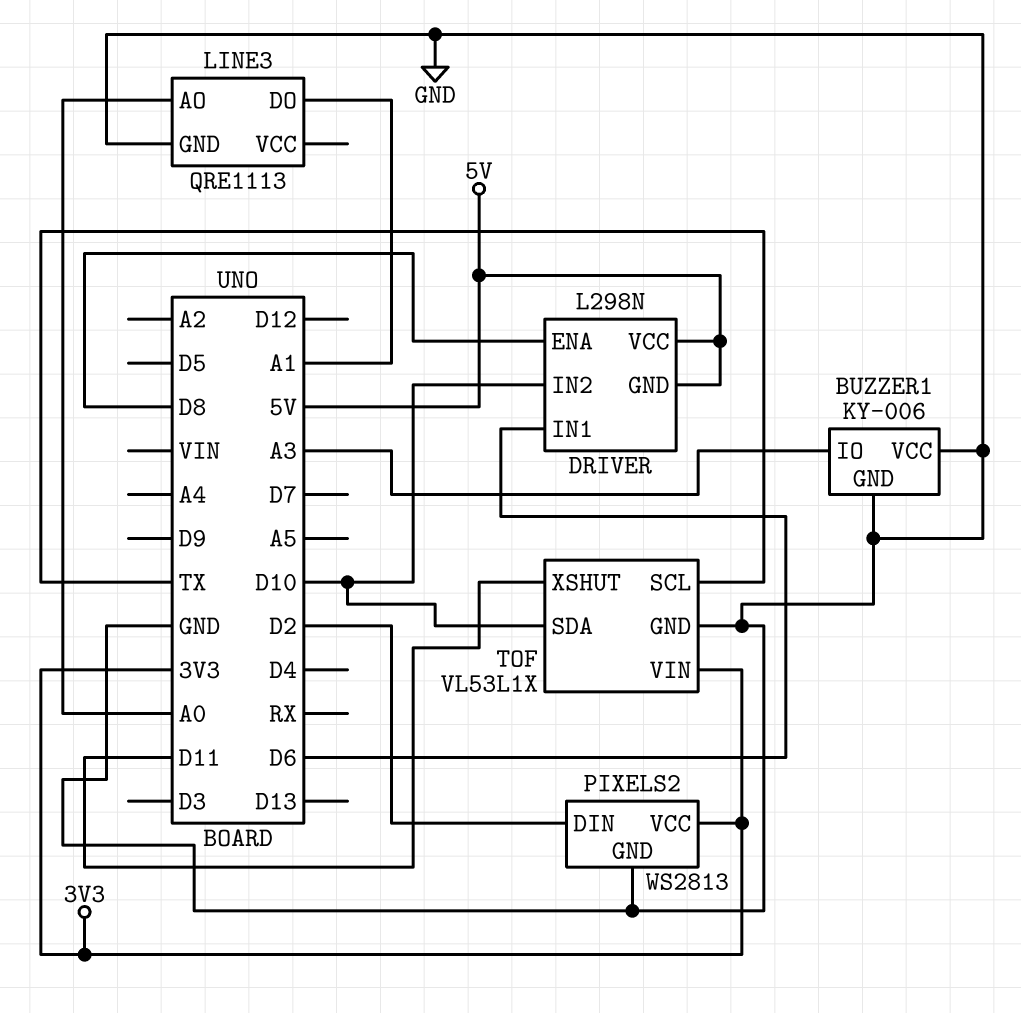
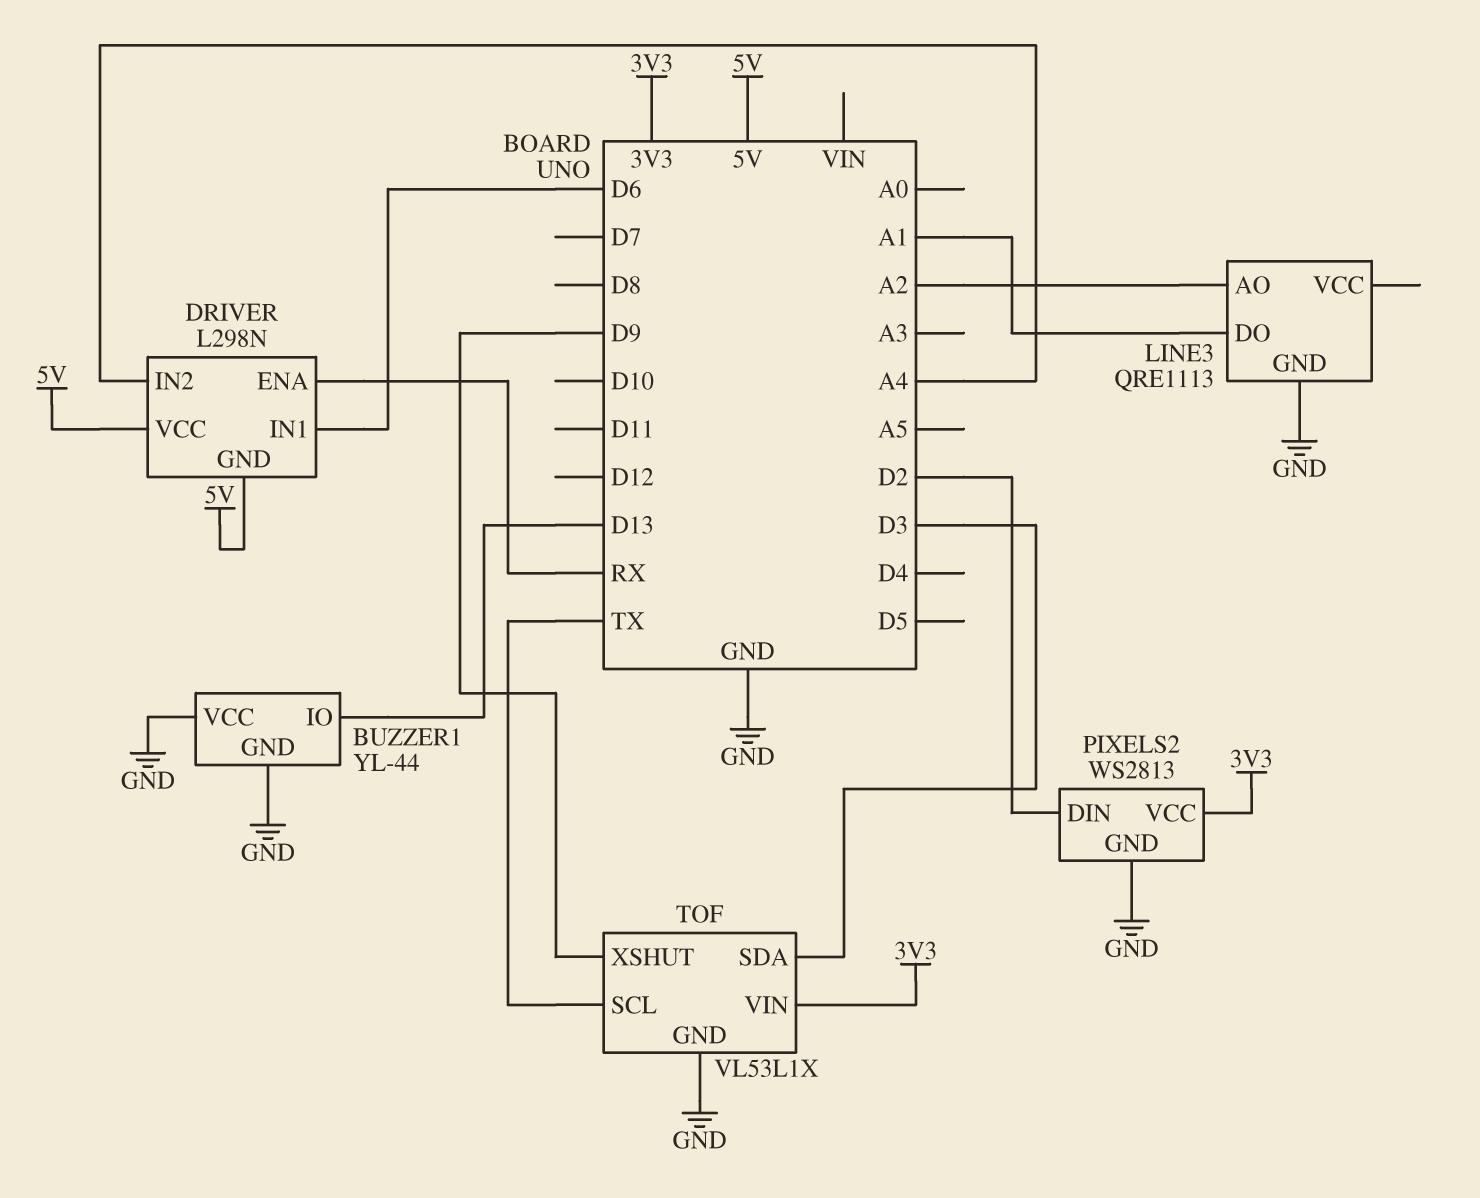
BUZZER1: KY-006 -> YL-44
BUZZER1 pin IO: A3 -> D13
DRIVER pin ENA: D8 -> RX
DRIVER pin IN2: D10 -> A4
LINE3 pin AO: A0 -> A2
TOF pin SDA: D10 -> D3
TOF pin XSHUT: D11 -> D9

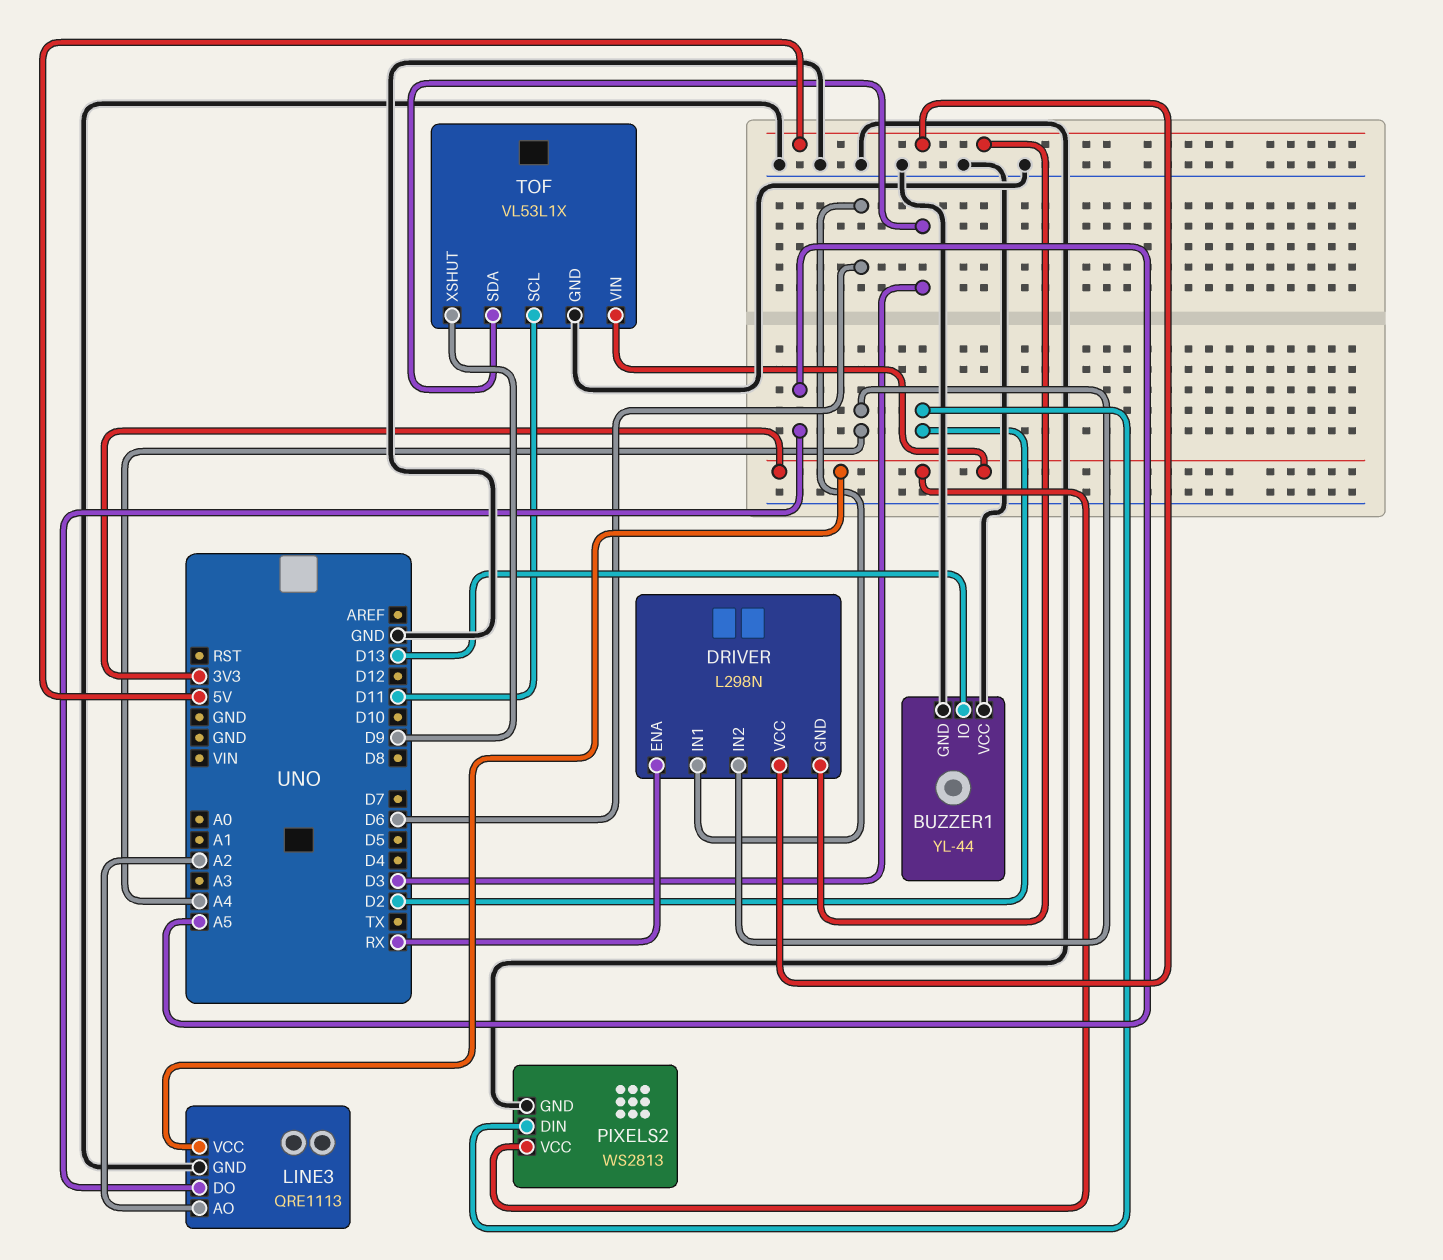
LINE3 pin DO: A1 -> A5
LINE3 pin VCC: none -> 3V3
TOF pin SCL: TX -> D11

